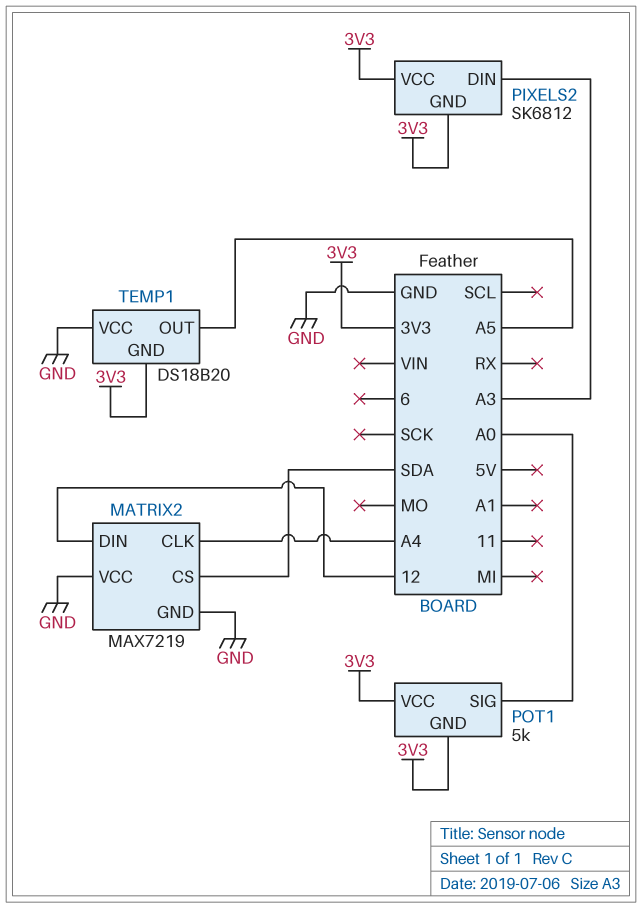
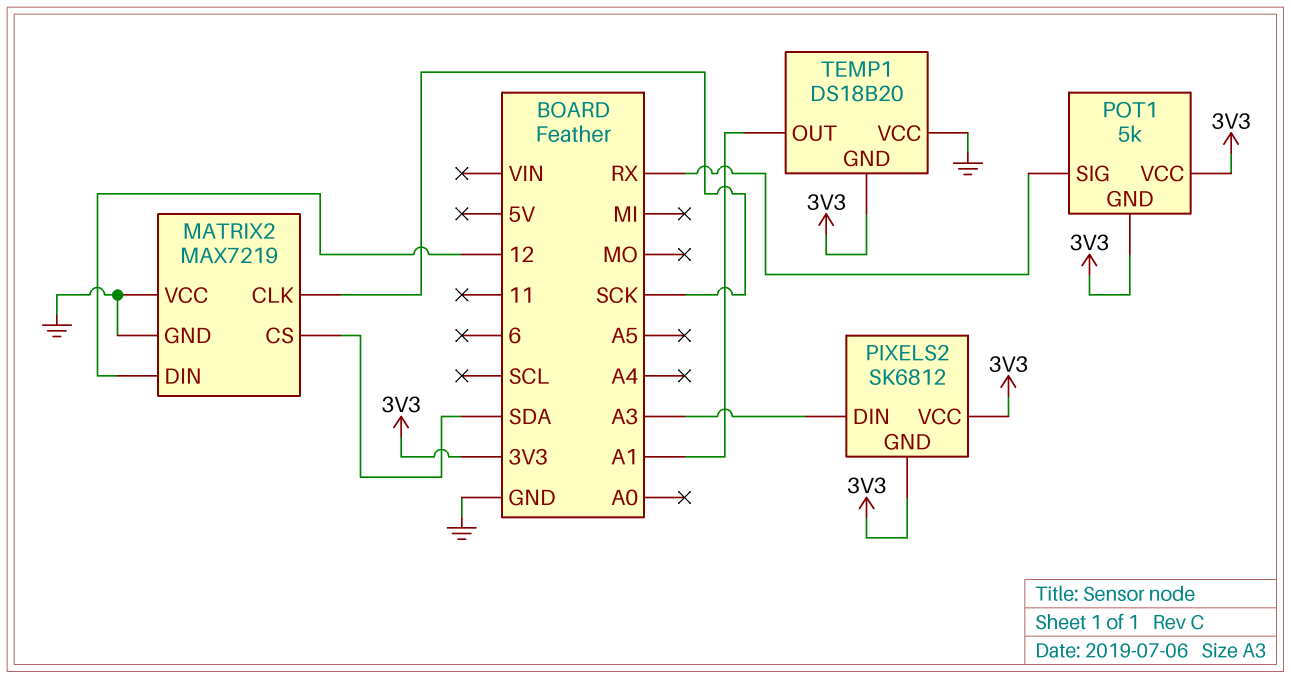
MATRIX2 pin CLK: A4 -> SCK
POT1 pin SIG: A0 -> RX
TEMP1 pin OUT: A5 -> A1

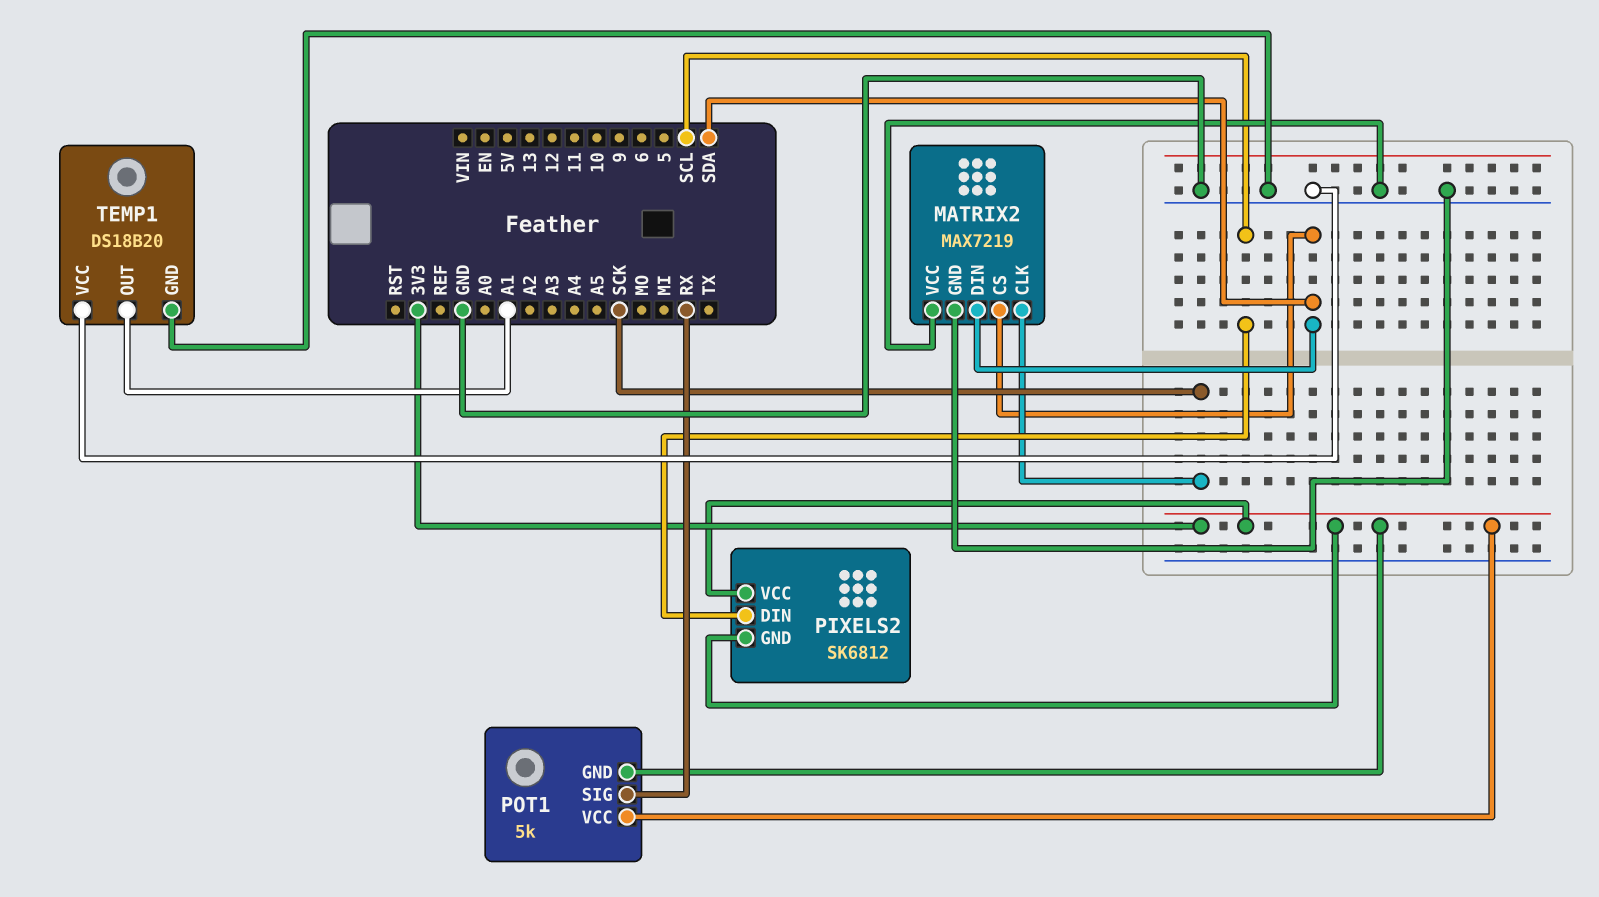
MATRIX2 pin DIN: 12 -> SDA
PIXELS2 pin DIN: A3 -> SCL
TEMP1 pin GND: 3V3 -> GND

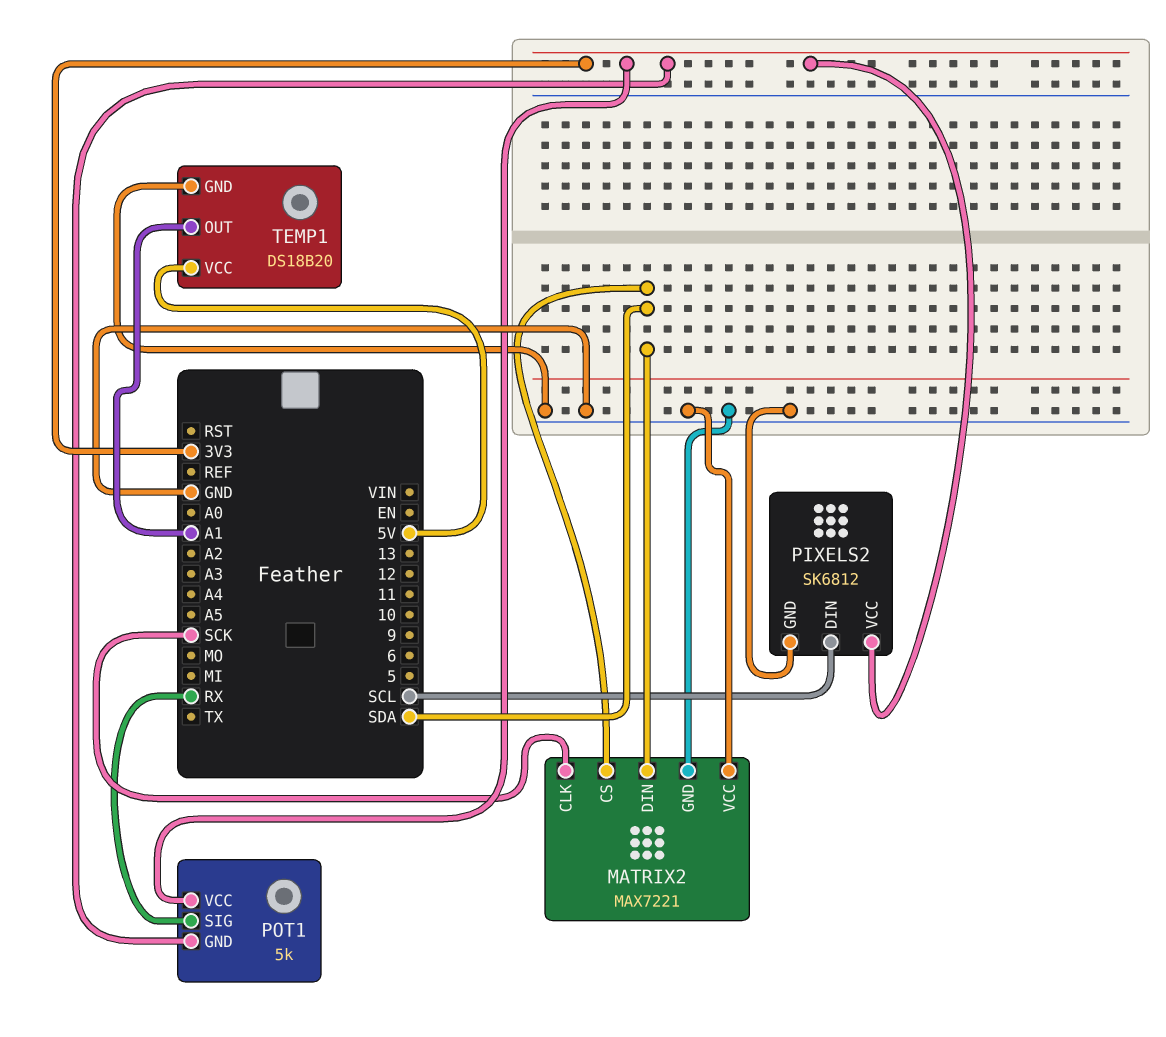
MATRIX2: MAX7219 -> MAX7221
PIXELS2 pin GND: 3V3 -> GND
TEMP1 pin VCC: GND -> 5V

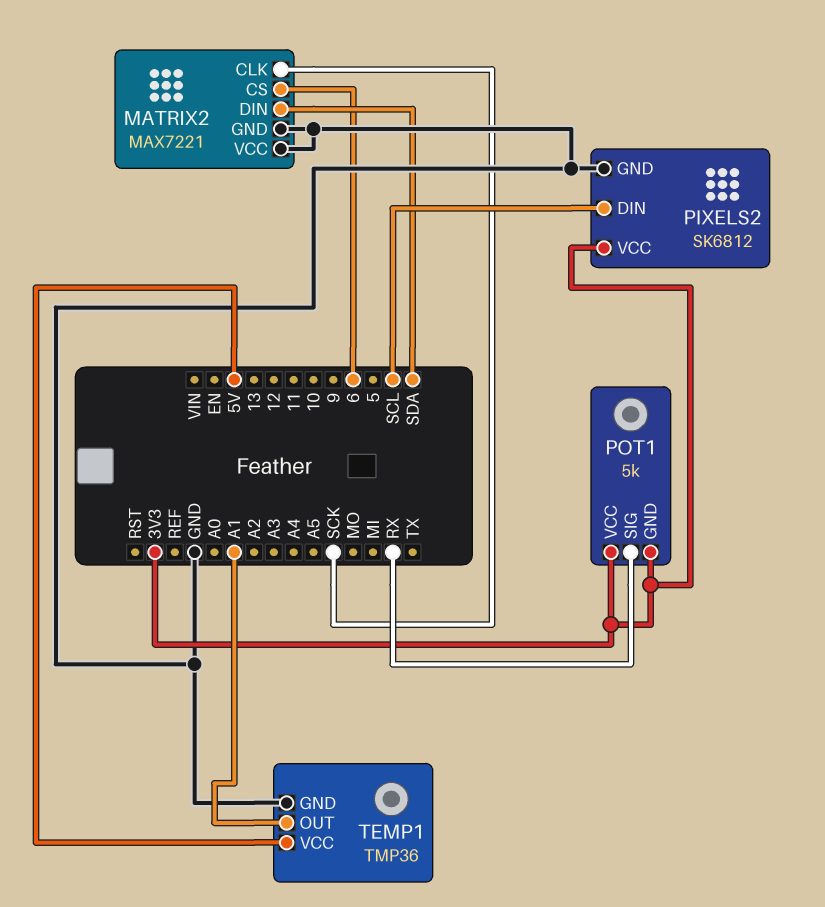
MATRIX2 pin CS: SDA -> 6
TEMP1: DS18B20 -> TMP36

